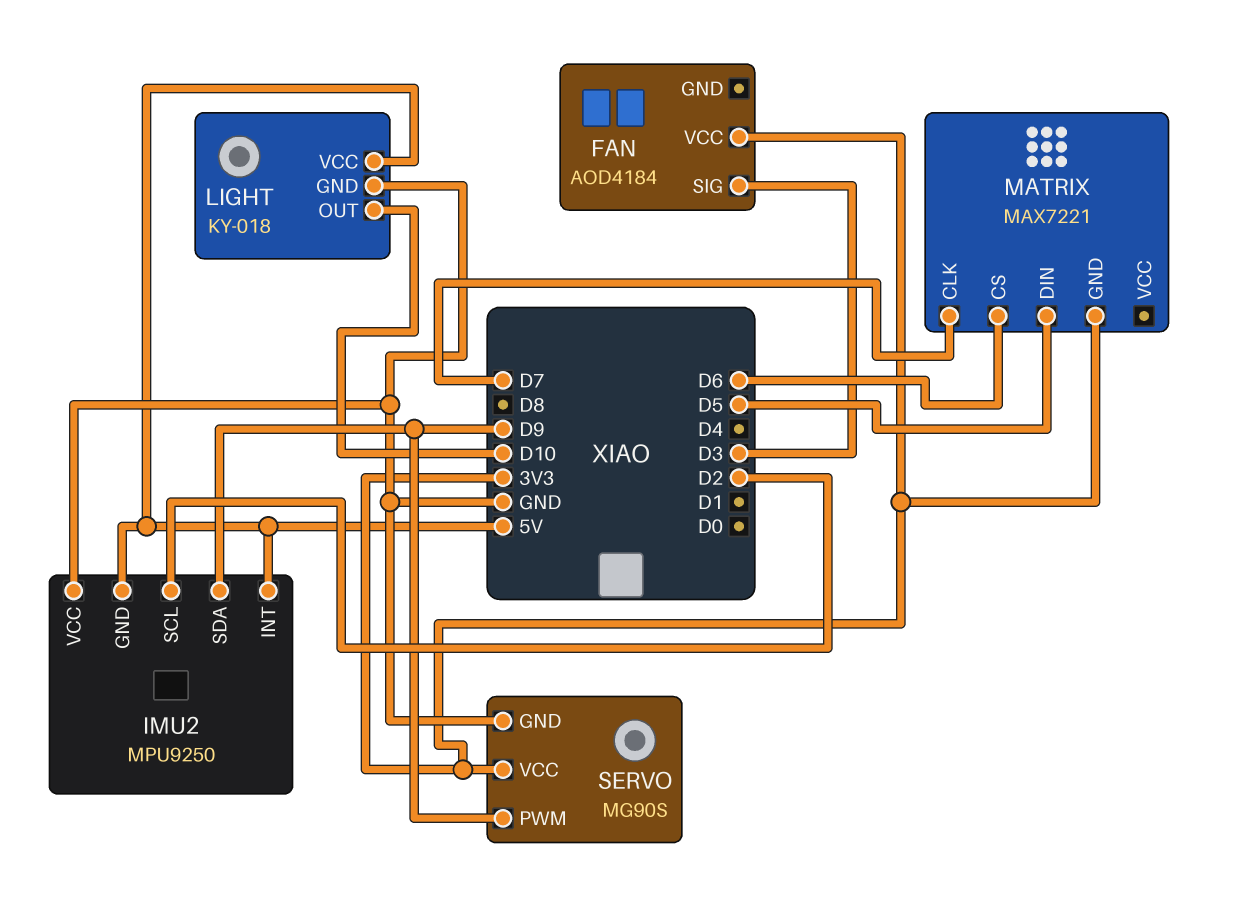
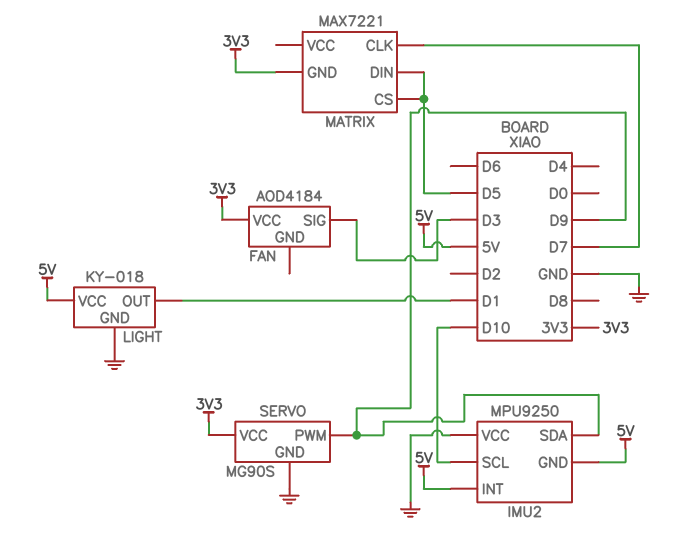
IMU2 pin SCL: D2 -> D10
LIGHT pin OUT: D10 -> D1
MATRIX pin CS: D6 -> D5

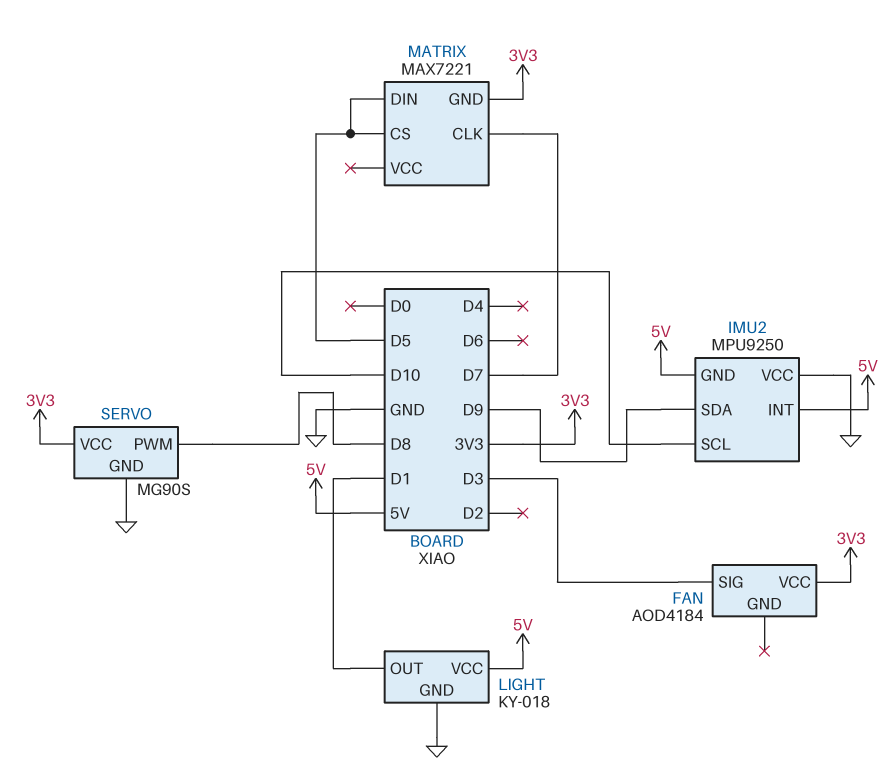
SERVO pin PWM: D9 -> D8

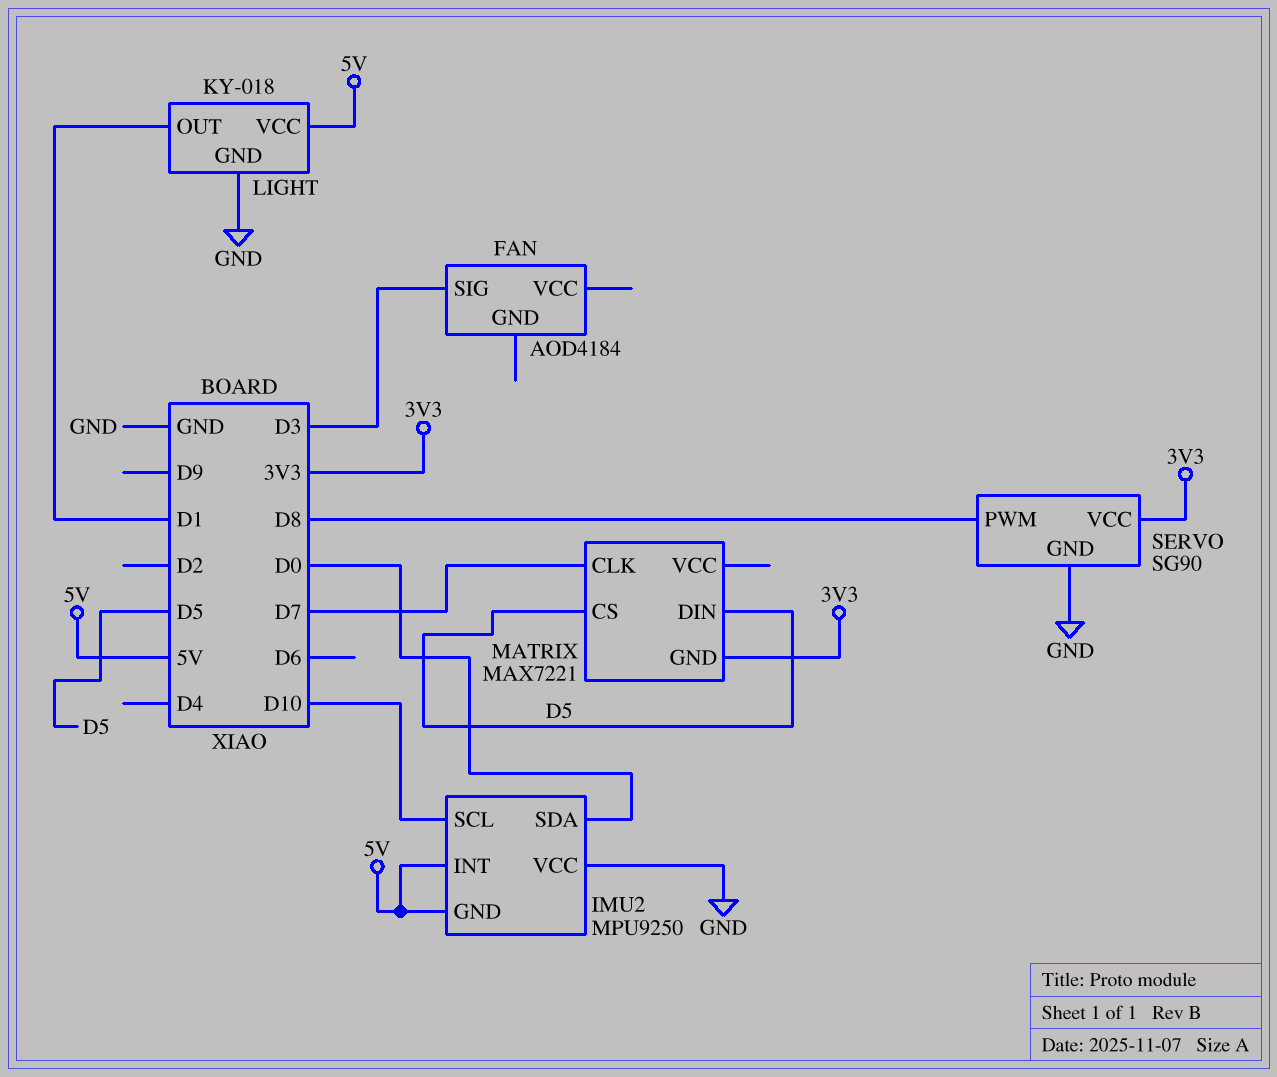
FAN pin VCC: 3V3 -> none
IMU2 pin SDA: D9 -> D0
SERVO: MG90S -> SG90

